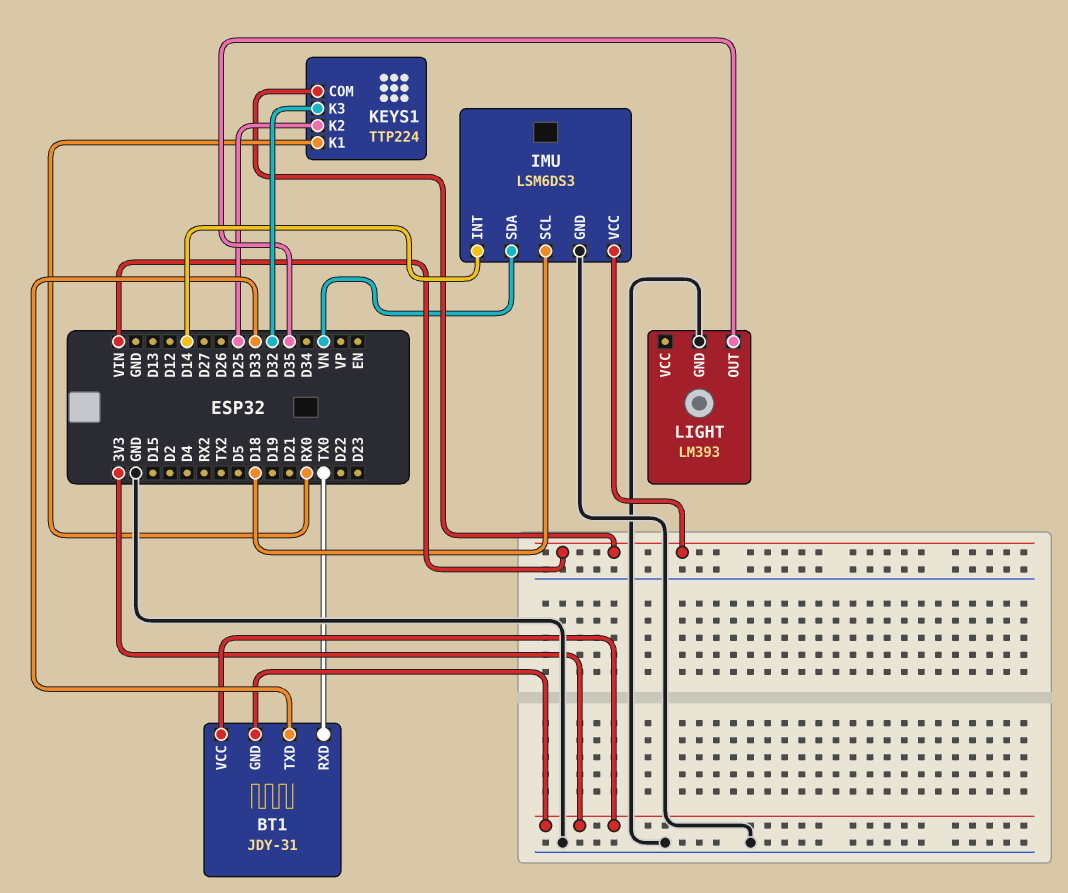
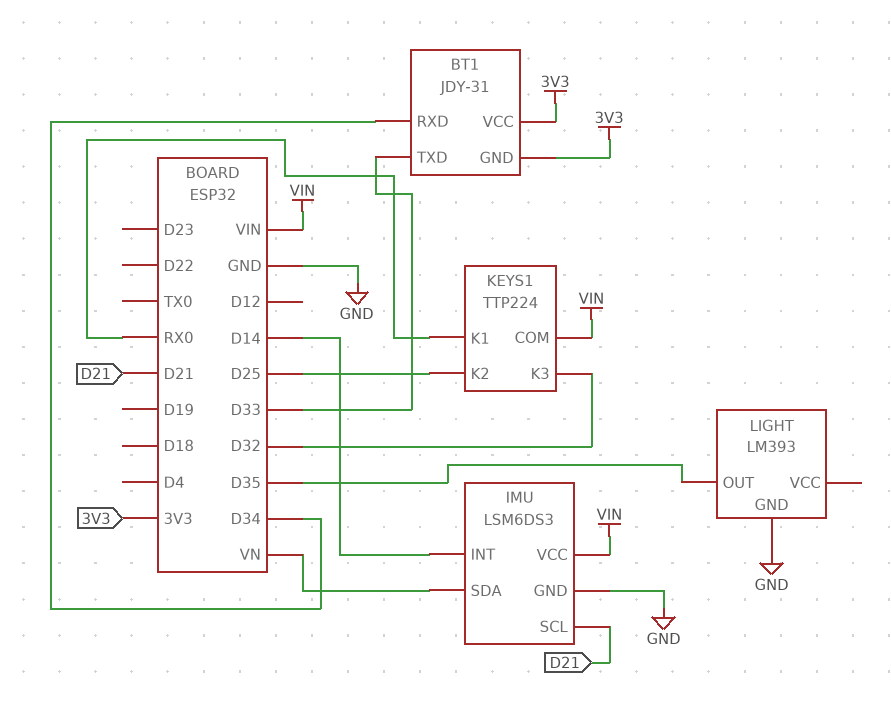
BT1 pin RXD: TX0 -> D34
IMU pin SCL: D18 -> D21

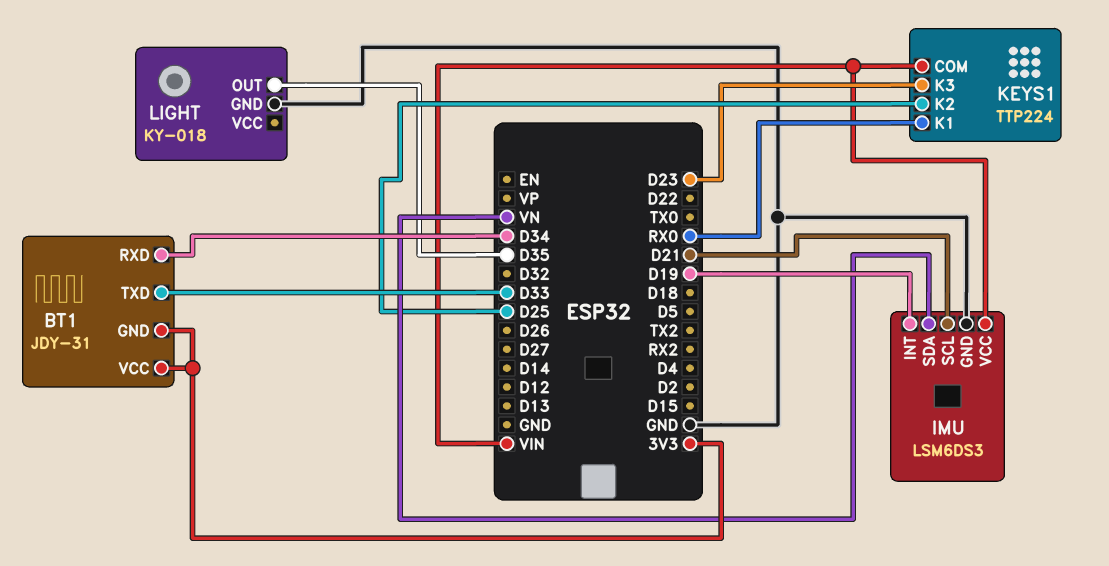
IMU pin INT: D14 -> D19
KEYS1 pin K3: D32 -> D23
LIGHT: LM393 -> KY-018

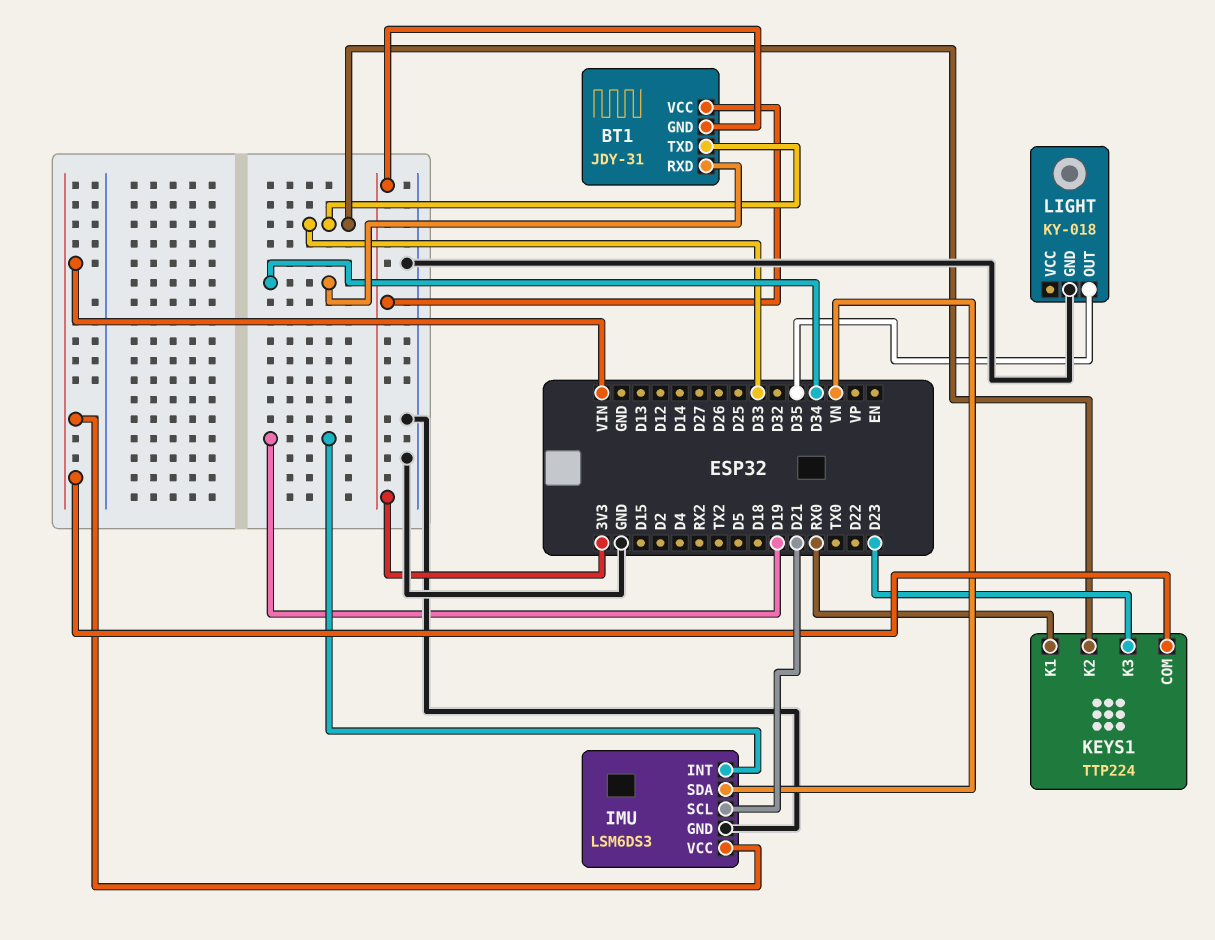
KEYS1 pin K2: D25 -> D33

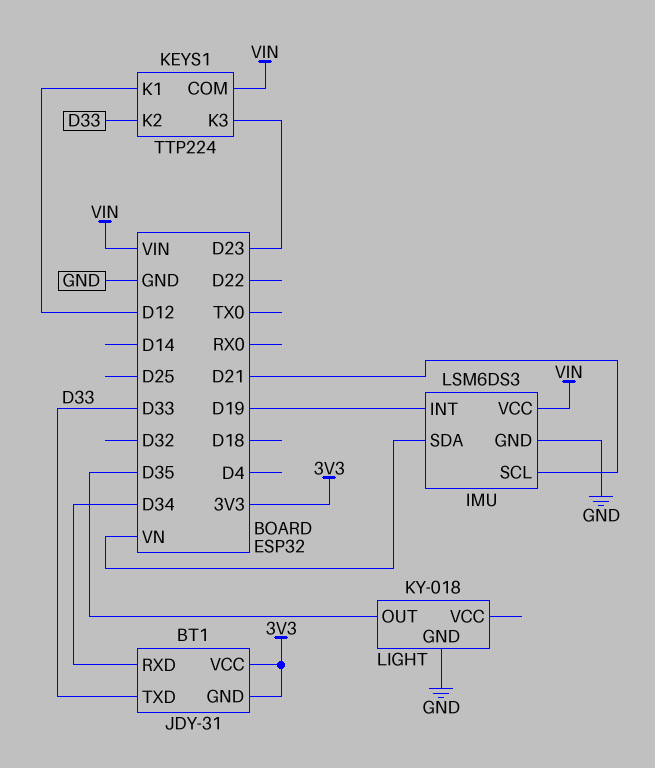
KEYS1 pin K1: RX0 -> D12

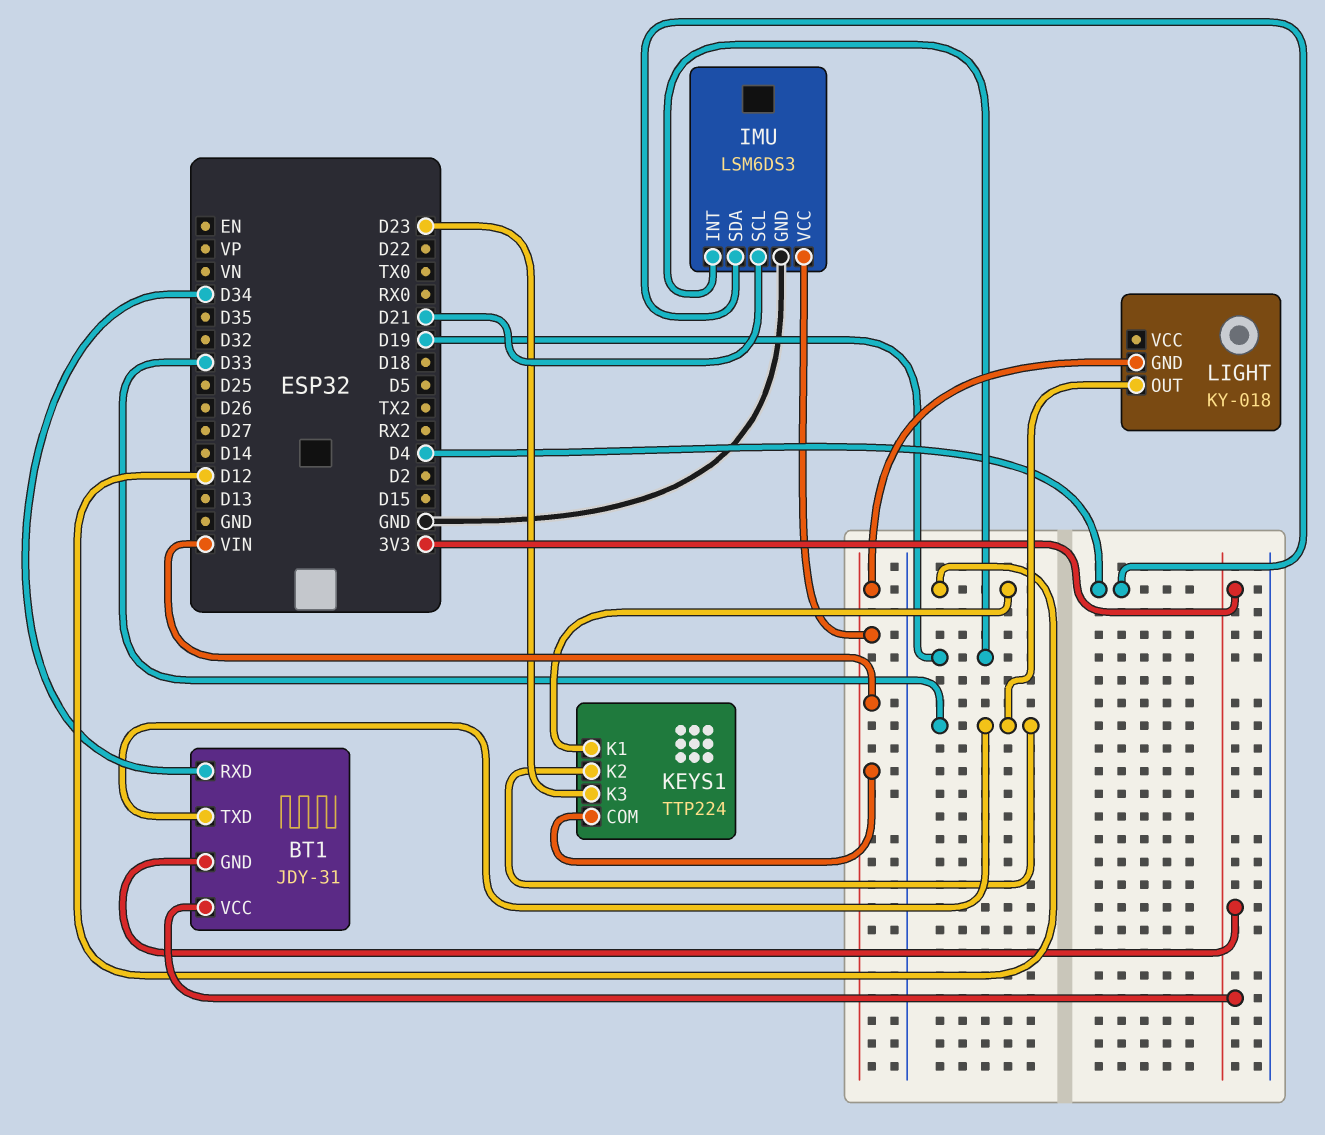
IMU pin SDA: VN -> D4
LIGHT pin GND: GND -> VIN
LIGHT pin OUT: D35 -> D33

